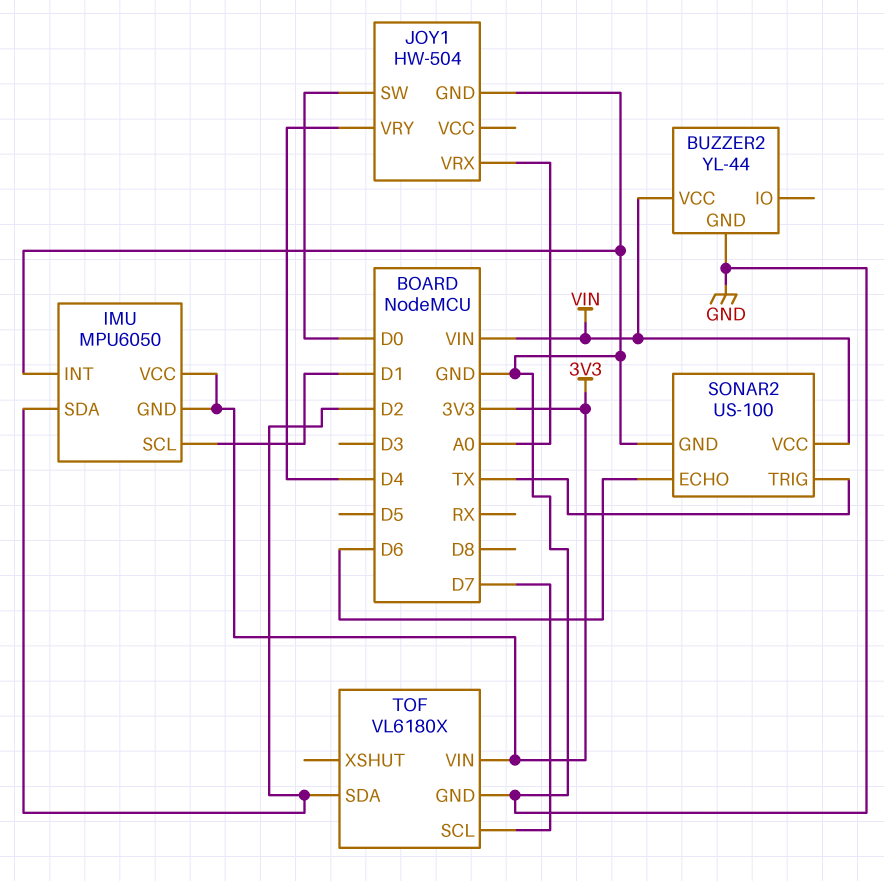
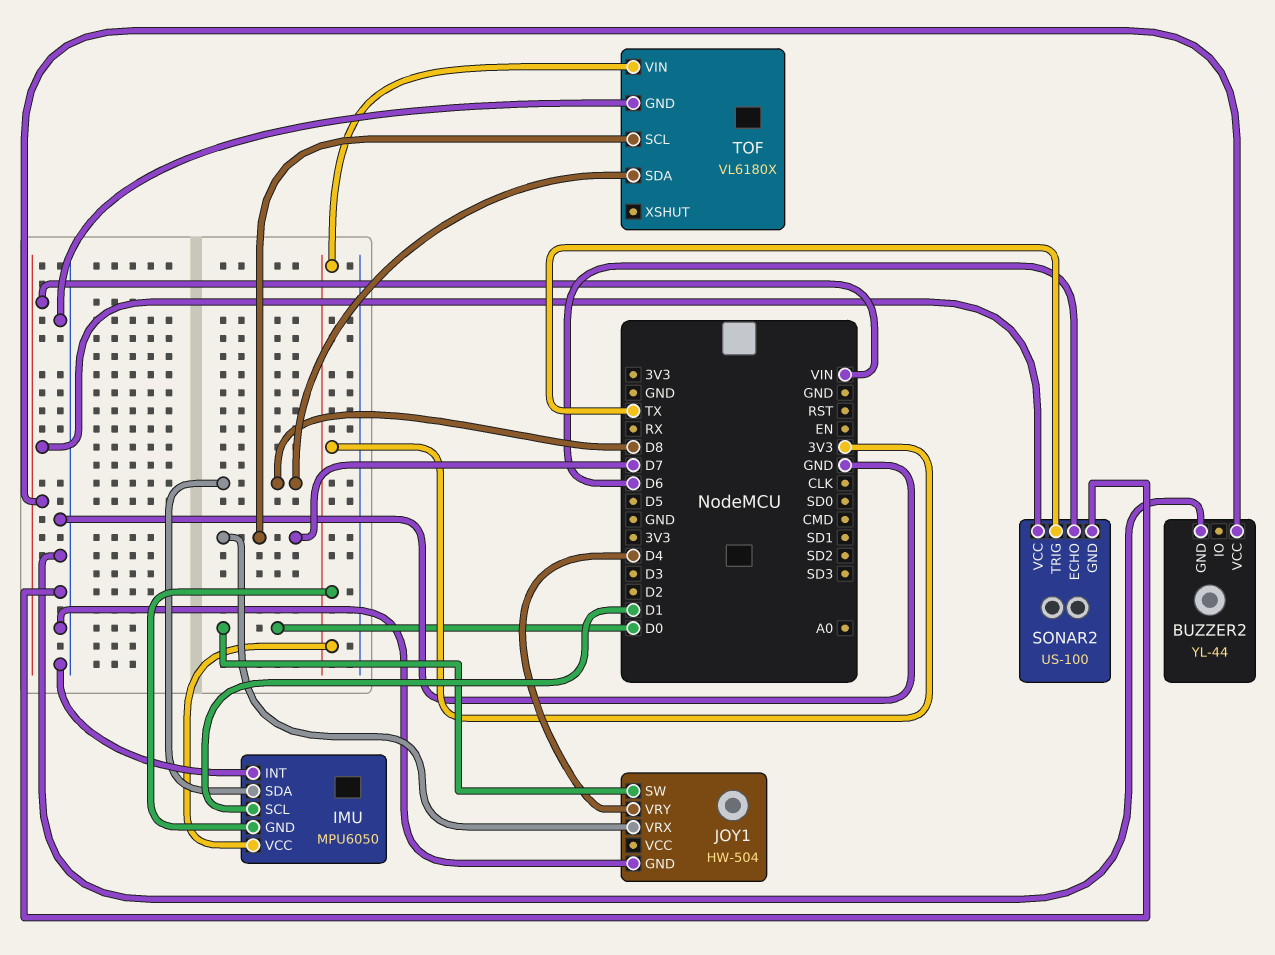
IMU pin SDA: D2 -> D8
JOY1 pin VRX: A0 -> D7
TOF pin SDA: D2 -> D8

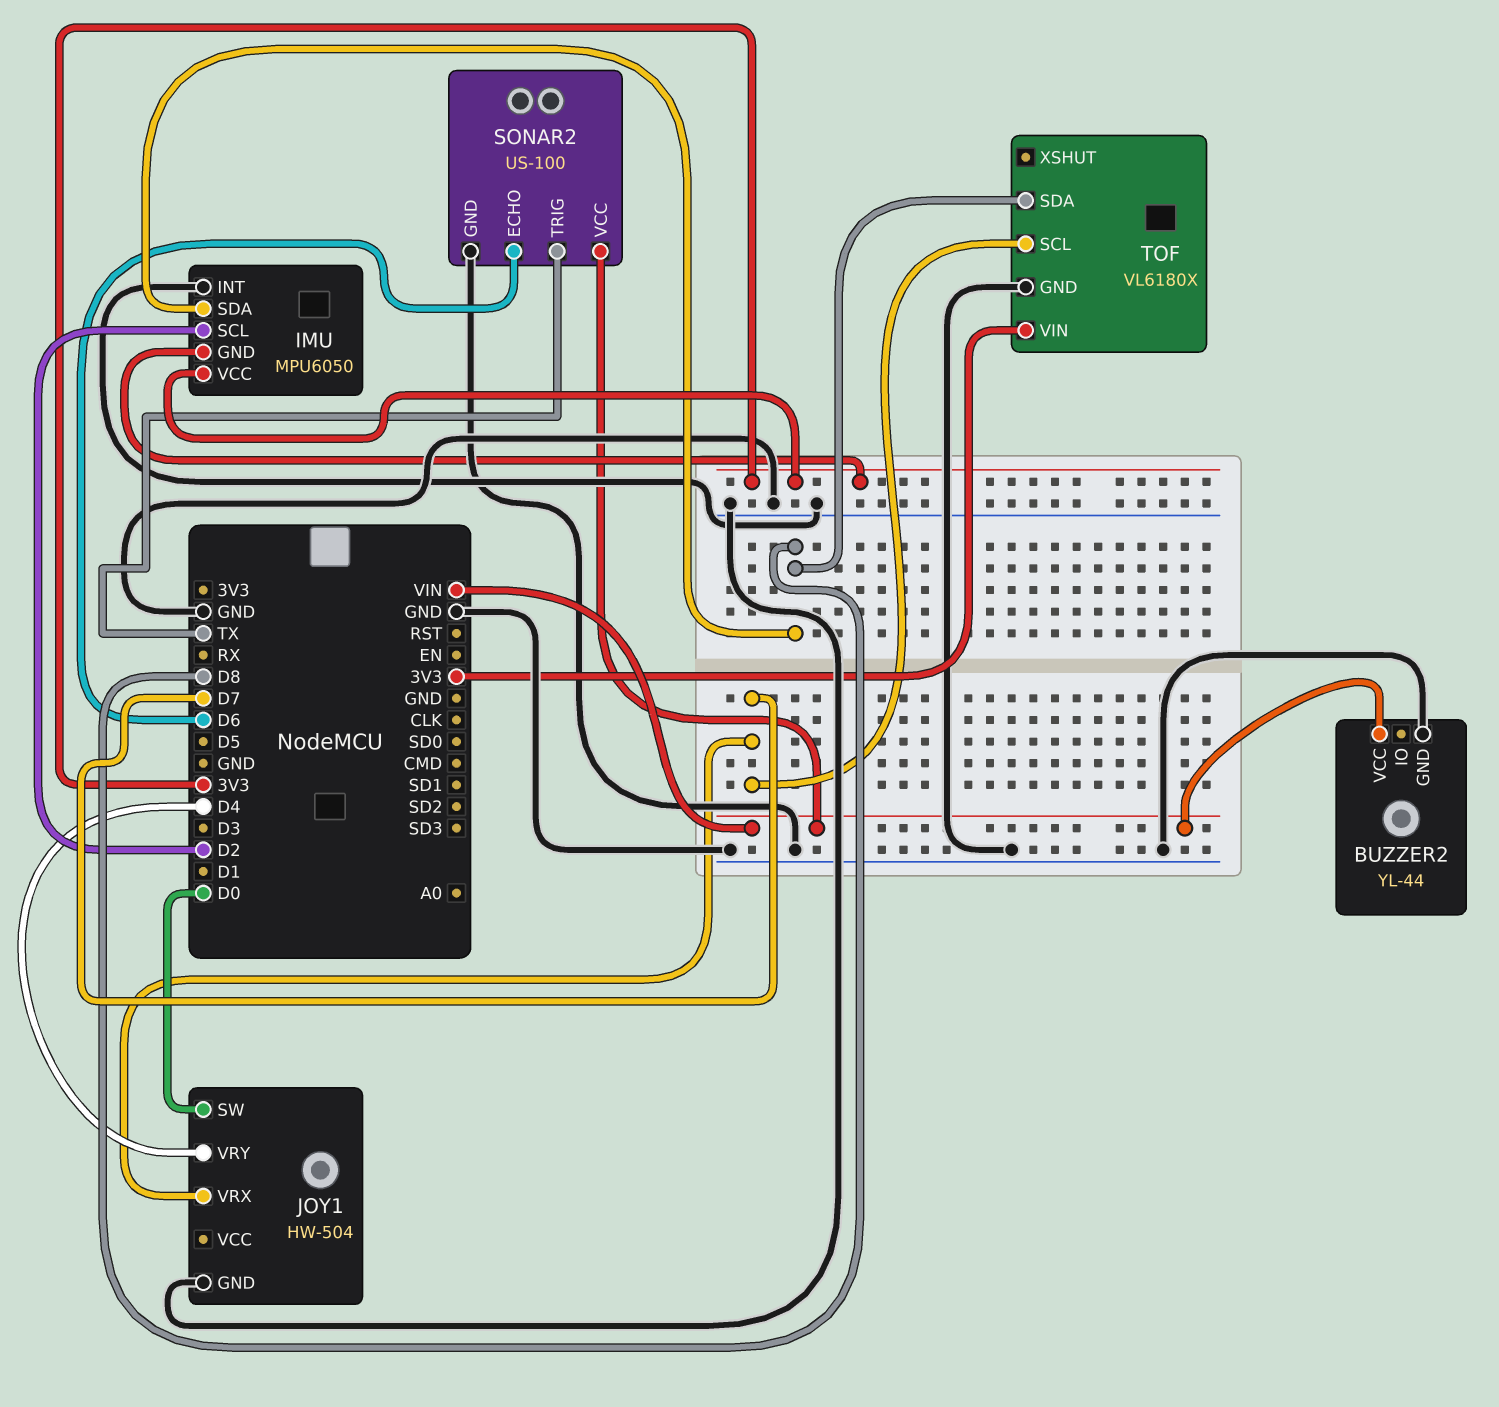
IMU pin SCL: D1 -> D2

